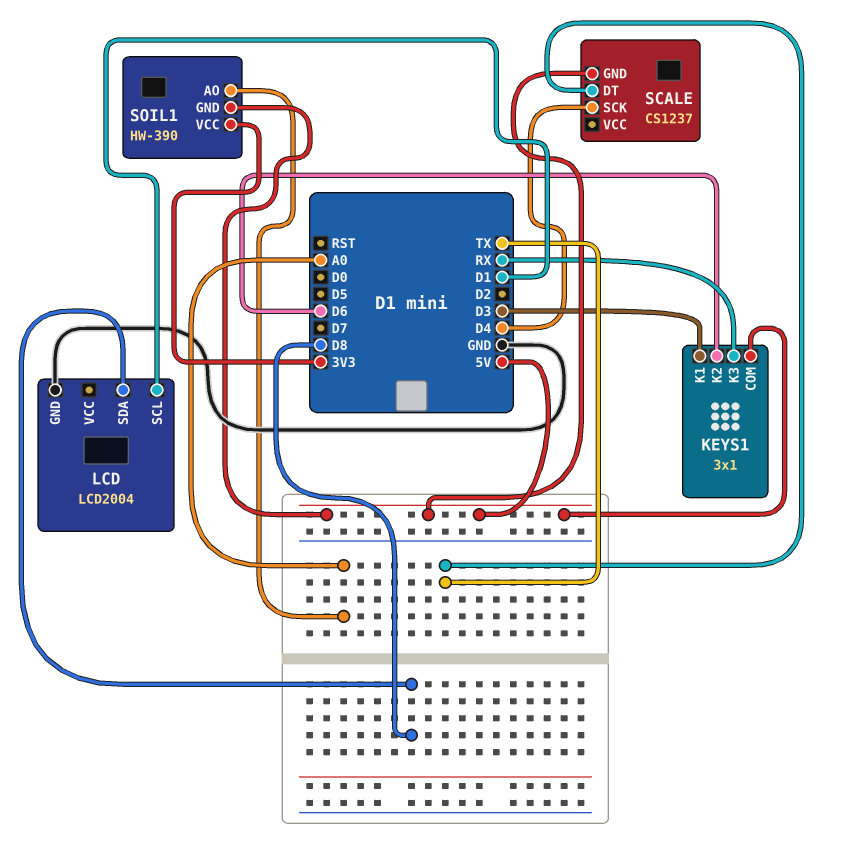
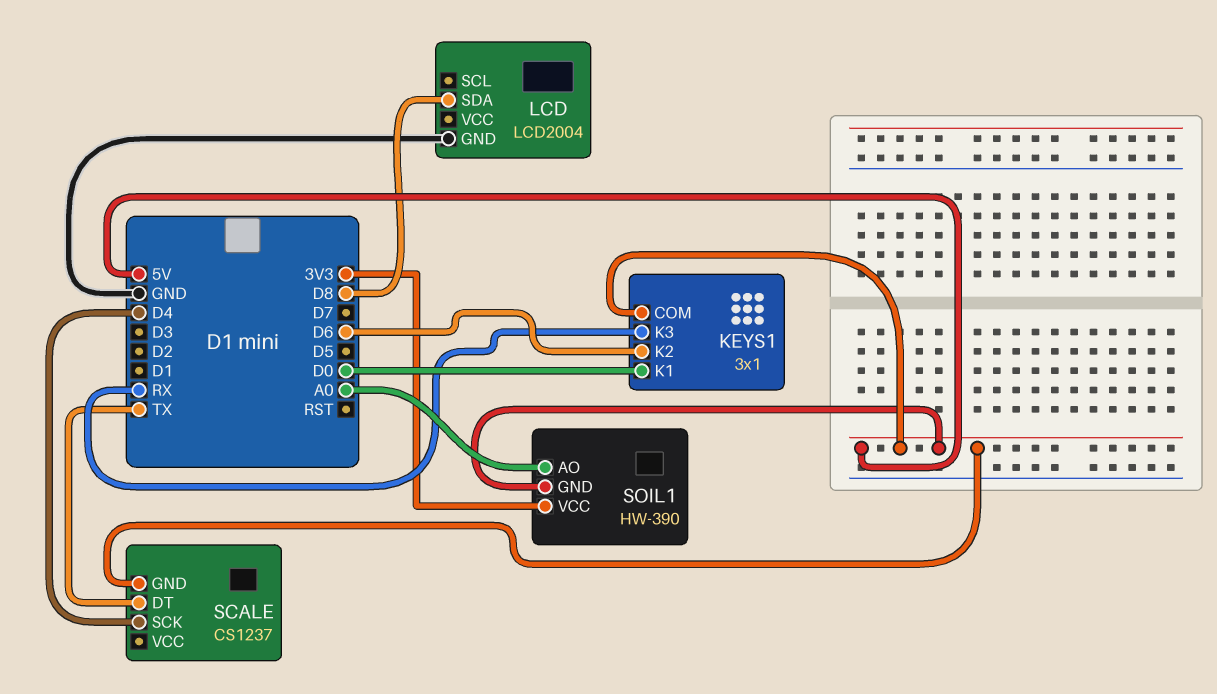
KEYS1 pin K1: D3 -> D0
LCD pin SCL: D1 -> none

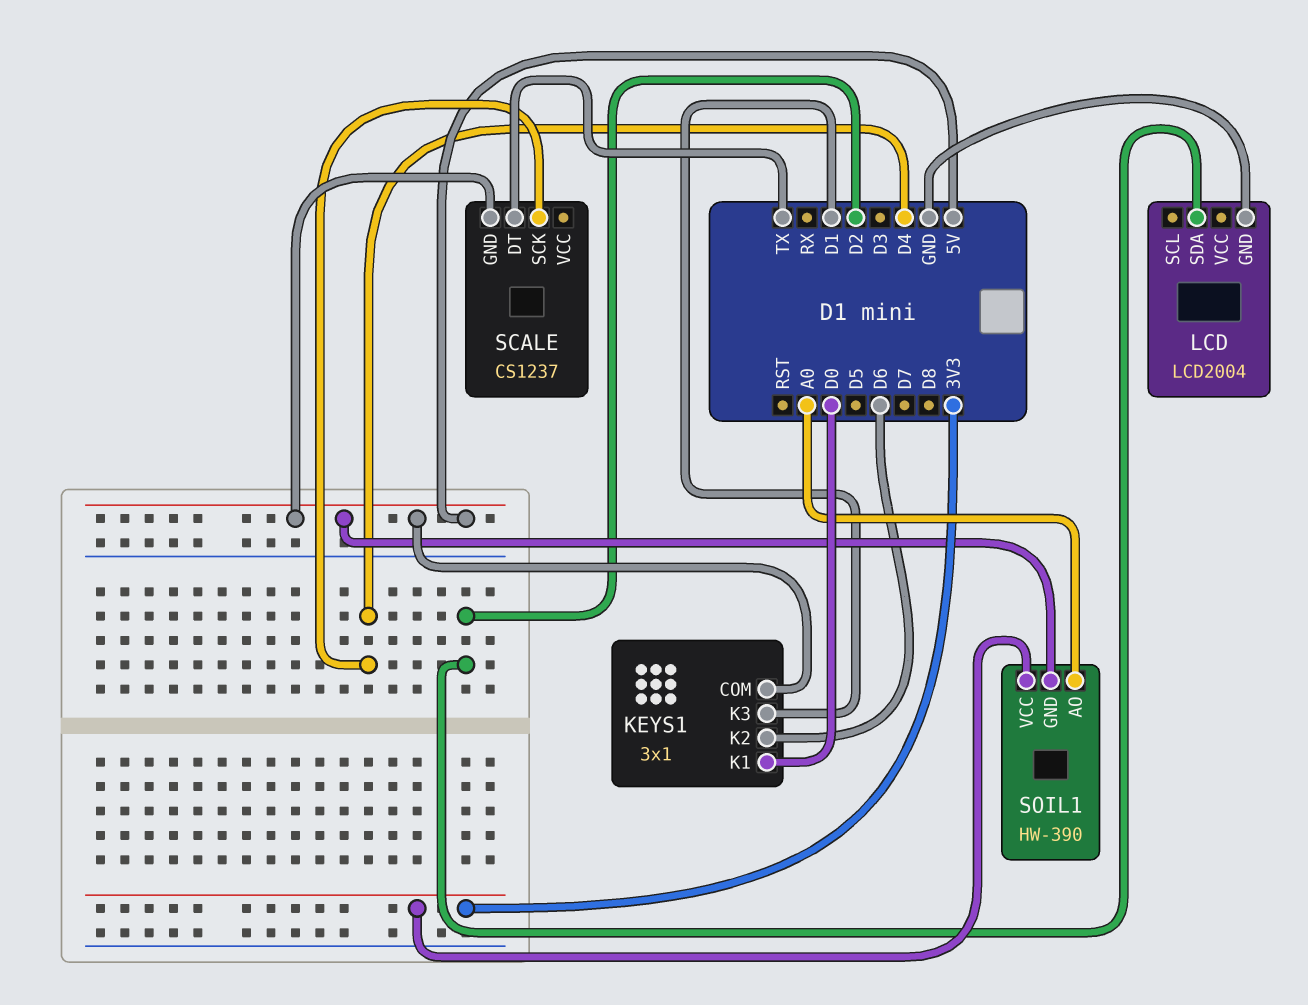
KEYS1 pin K3: RX -> D1
LCD pin SDA: D8 -> D2

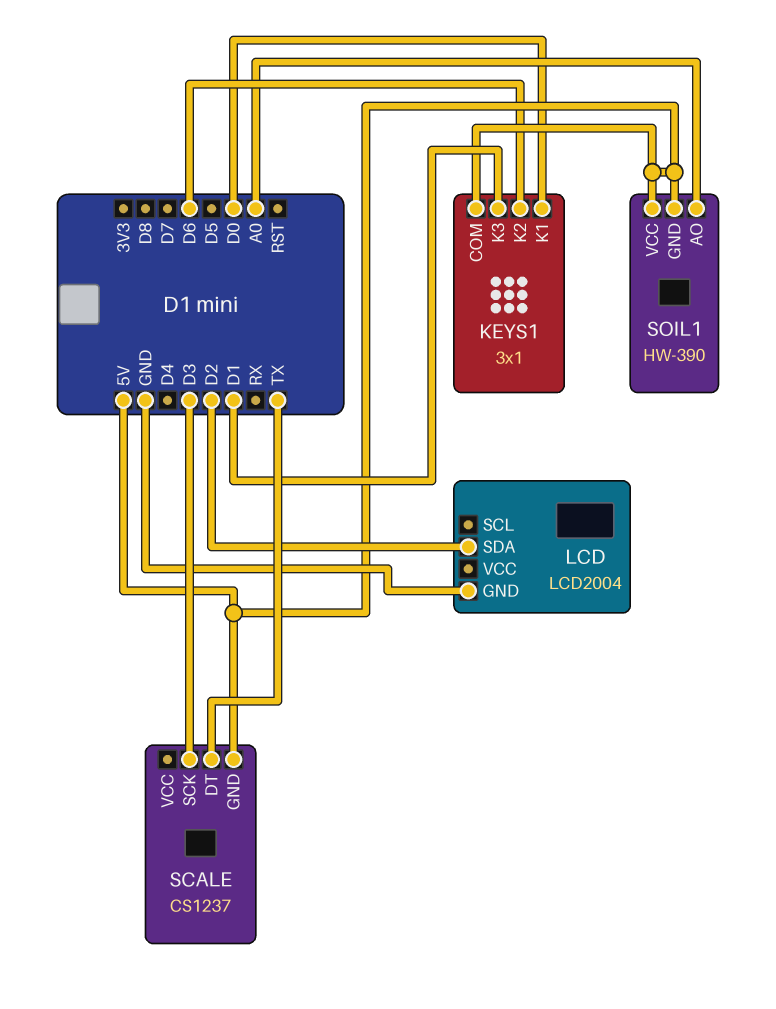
SCALE pin SCK: D4 -> D3
SOIL1 pin VCC: 3V3 -> 5V

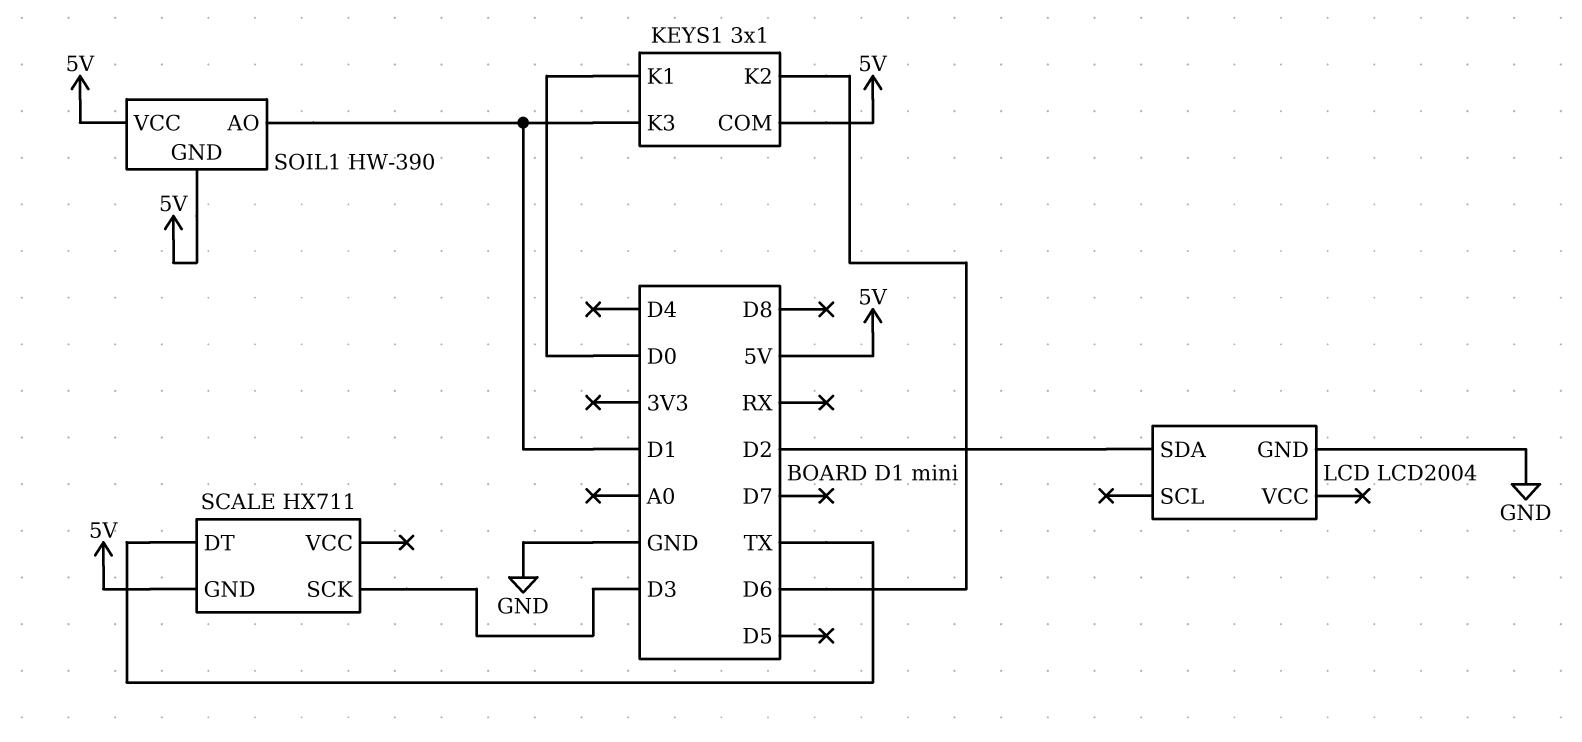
SCALE: CS1237 -> HX711
SOIL1 pin AO: A0 -> D1

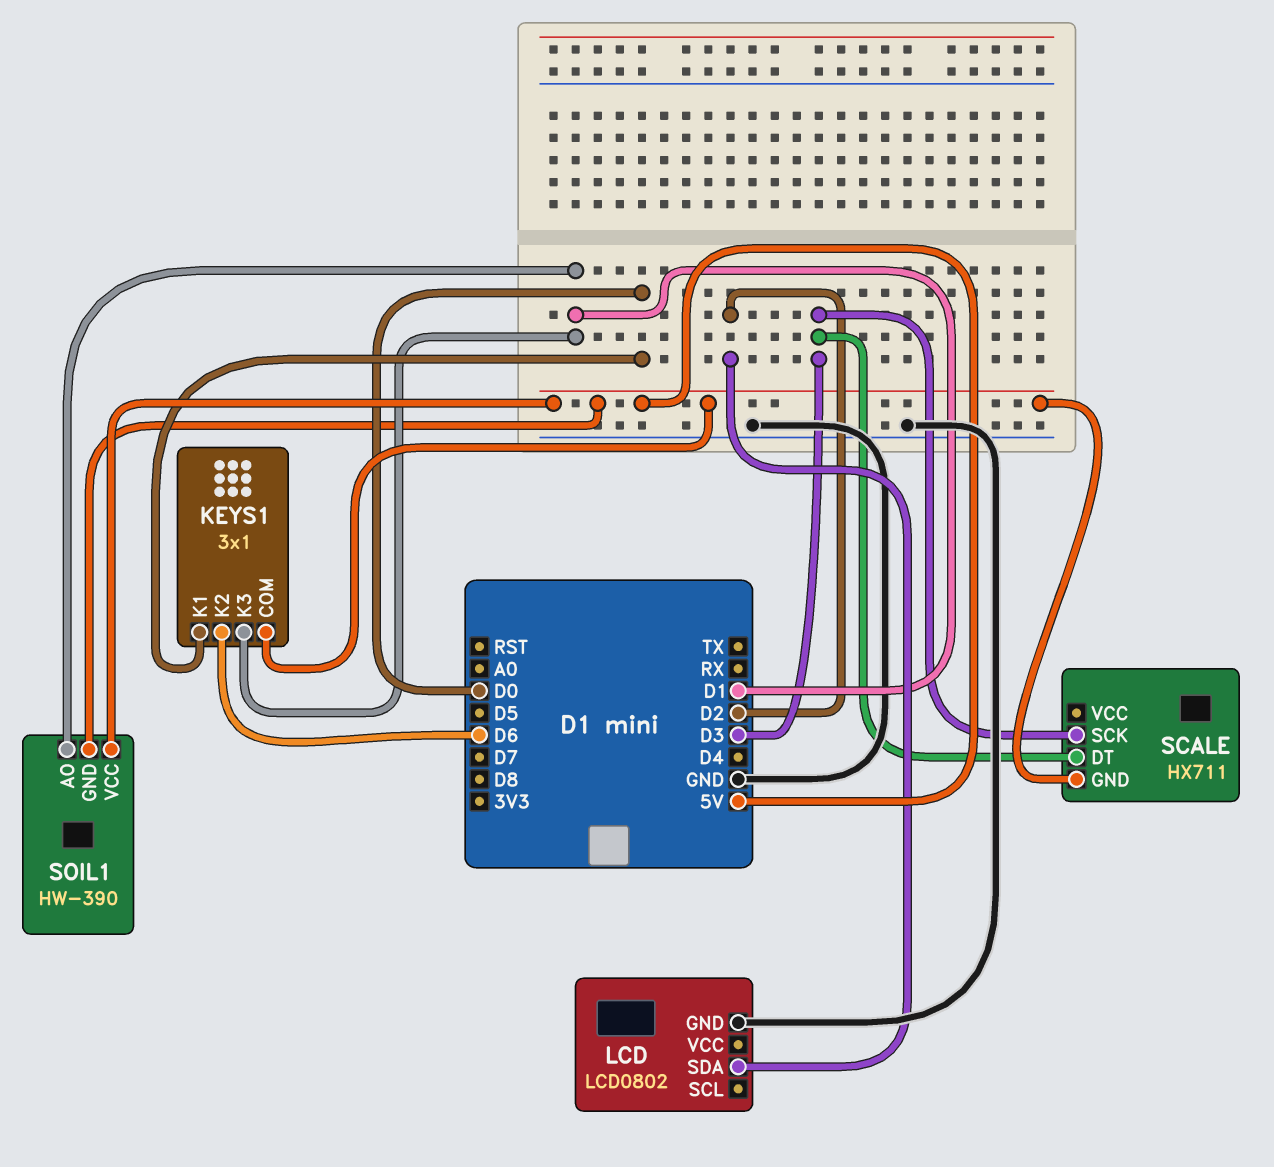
LCD: LCD2004 -> LCD0802
SCALE pin DT: TX -> D3

